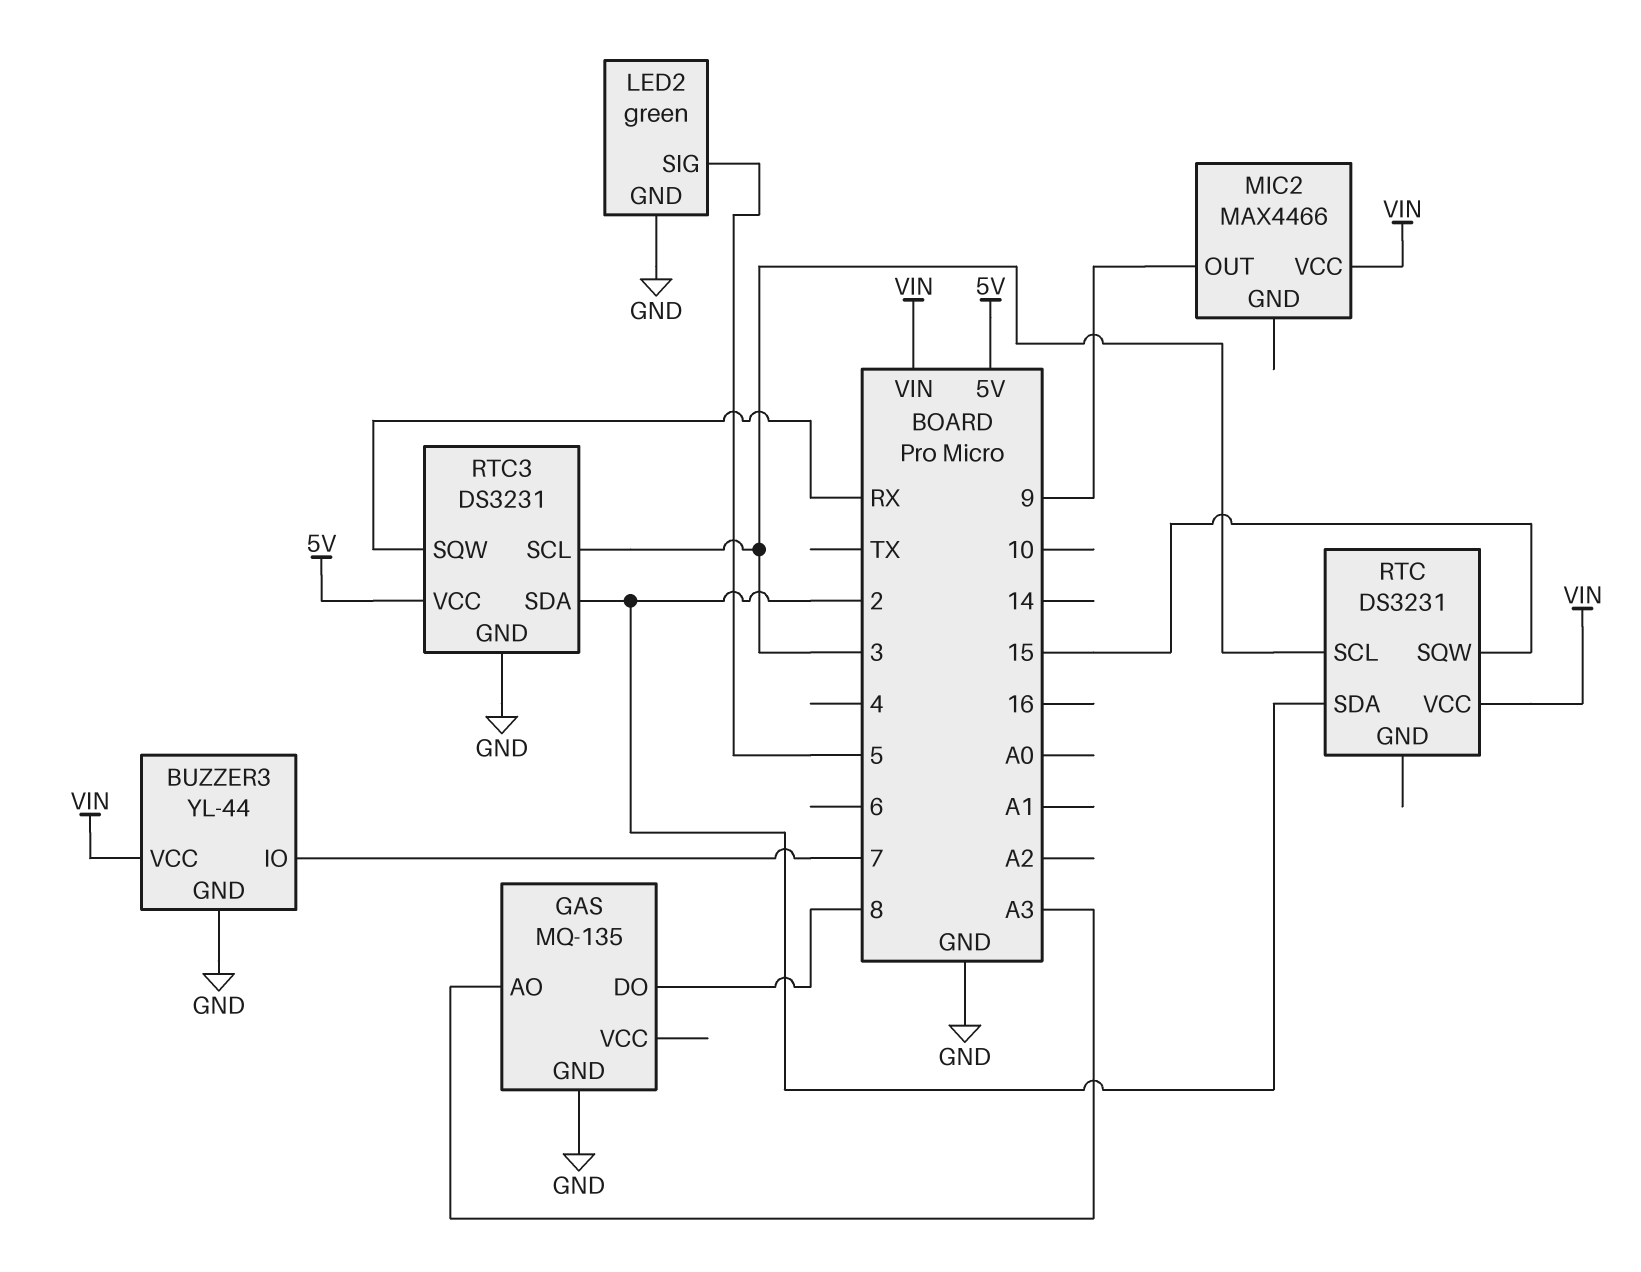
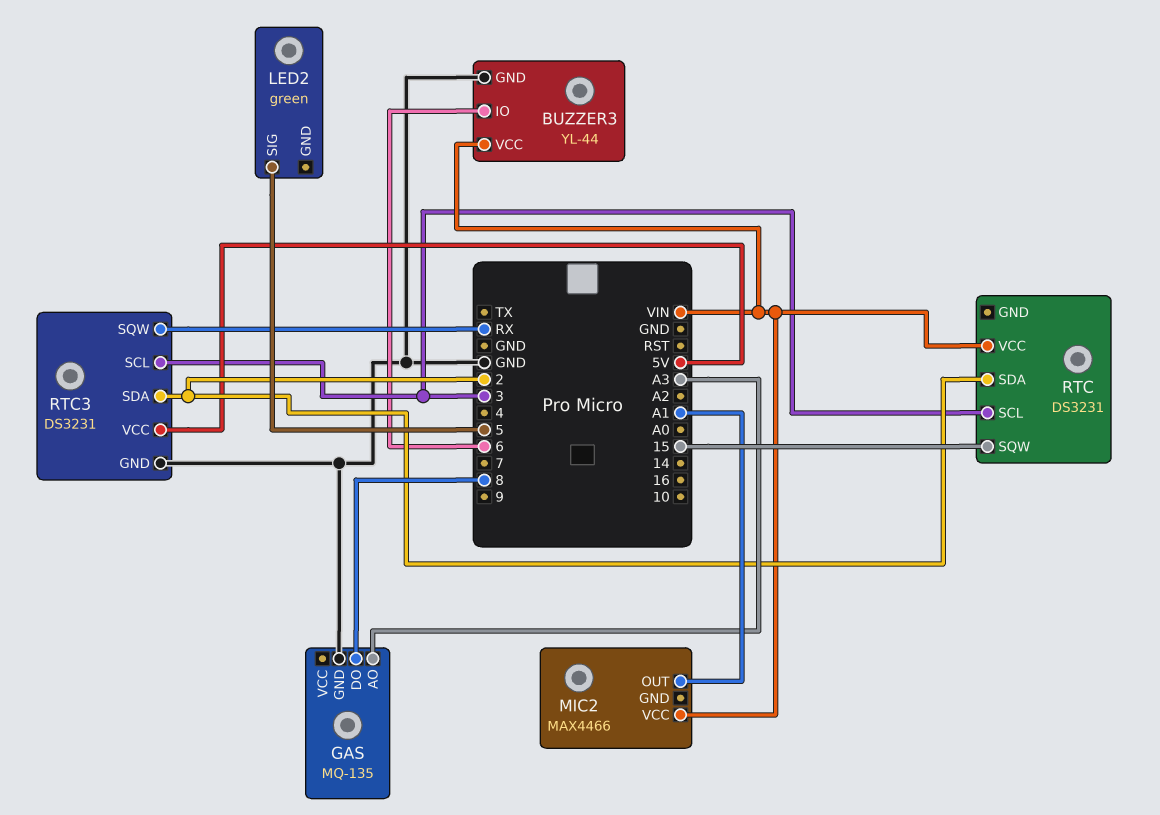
BUZZER3 pin IO: 7 -> 6
LED2 pin GND: GND -> none
MIC2 pin OUT: 9 -> A1

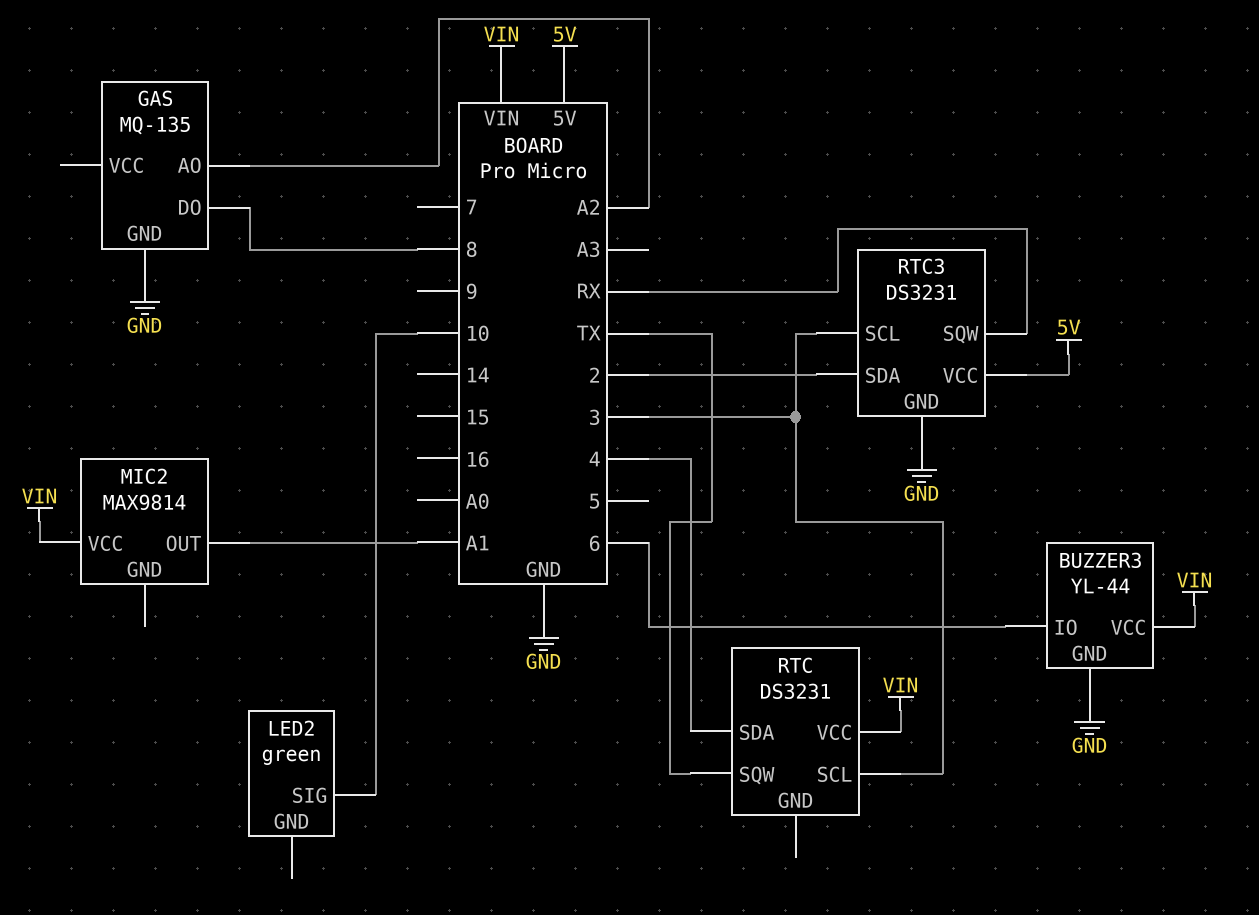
GAS pin AO: A3 -> A2
LED2 pin SIG: 5 -> 10
MIC2: MAX4466 -> MAX9814
RTC pin SDA: 2 -> 4
RTC pin SQW: 15 -> TX

